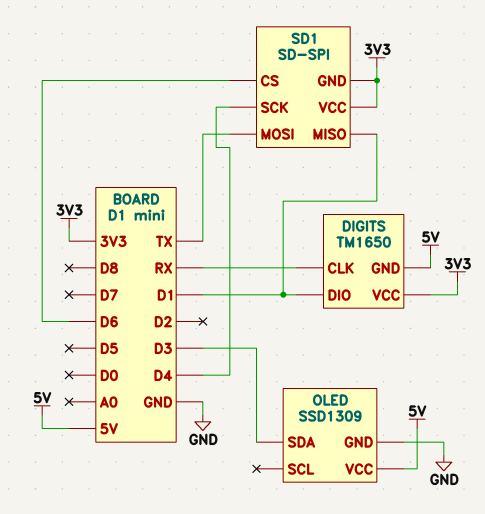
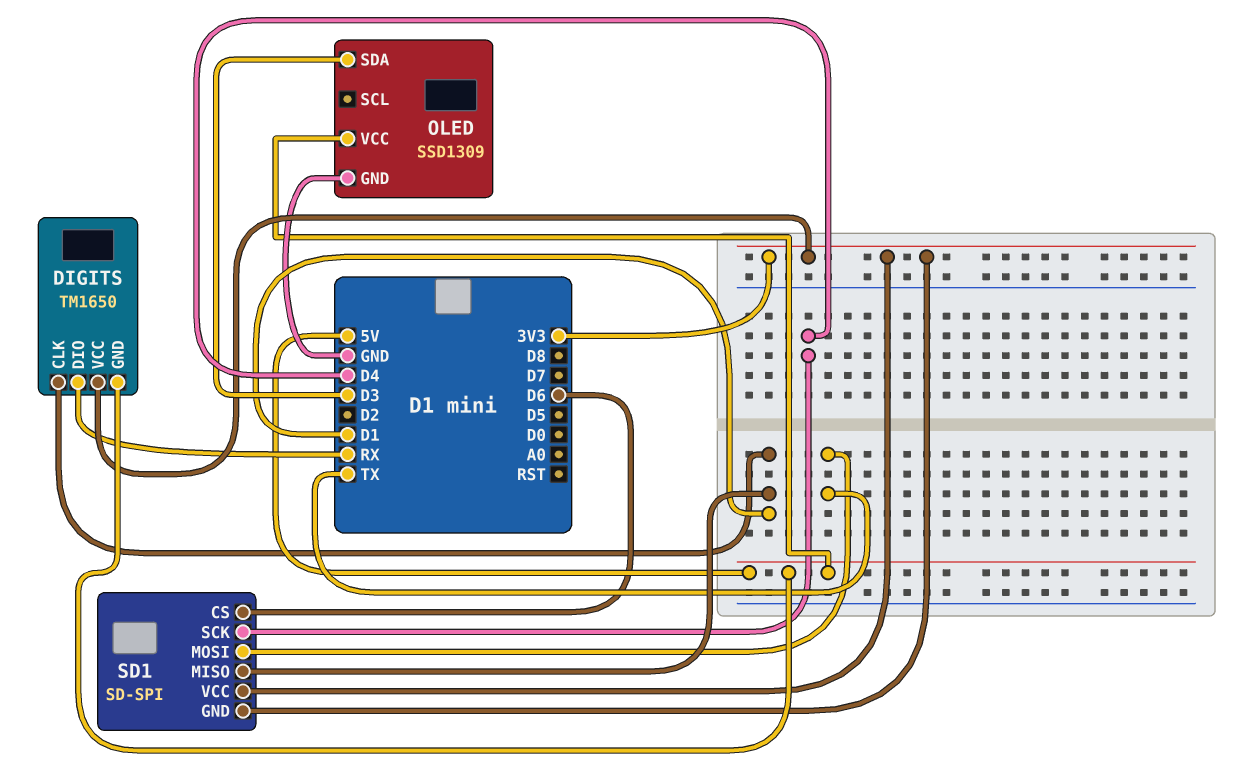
DIGITS pin CLK: RX -> D1
DIGITS pin DIO: D1 -> RX

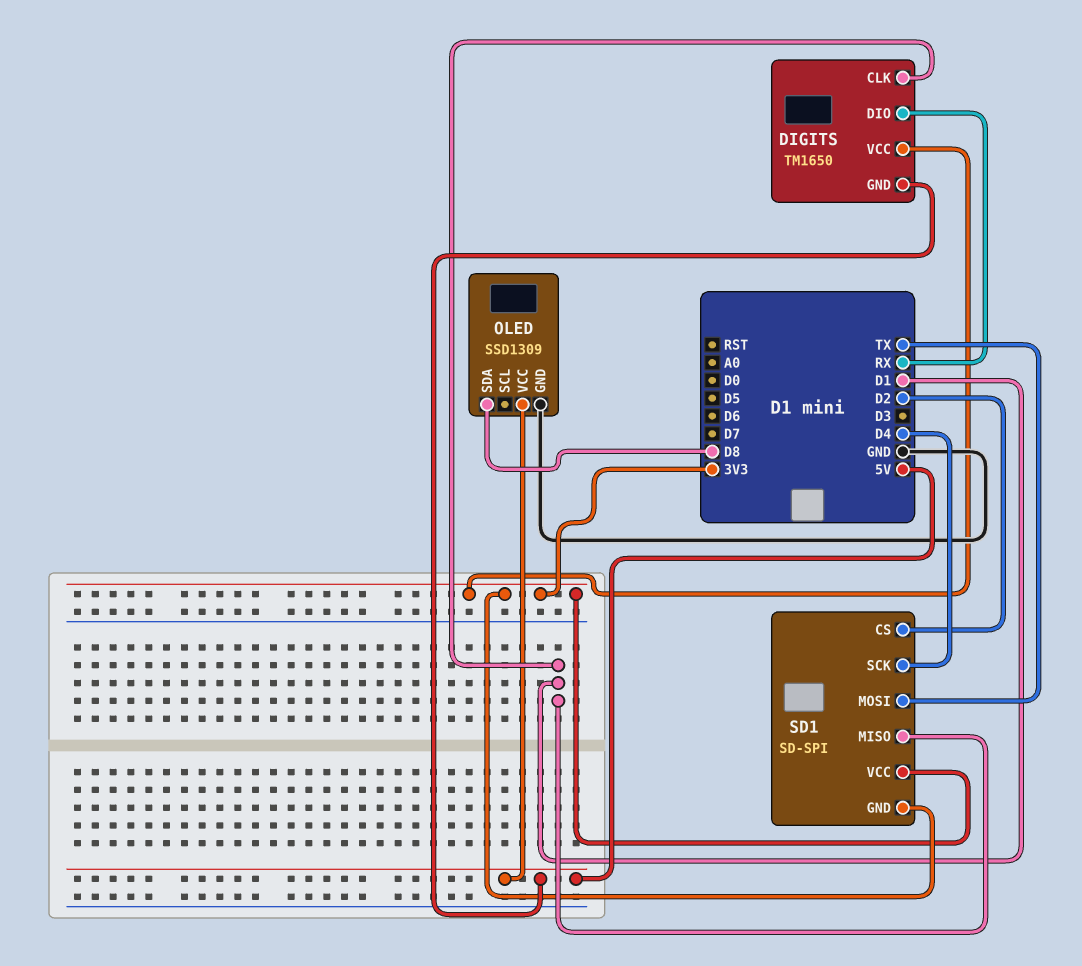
OLED pin SDA: D3 -> D8
SD1 pin CS: D6 -> D2

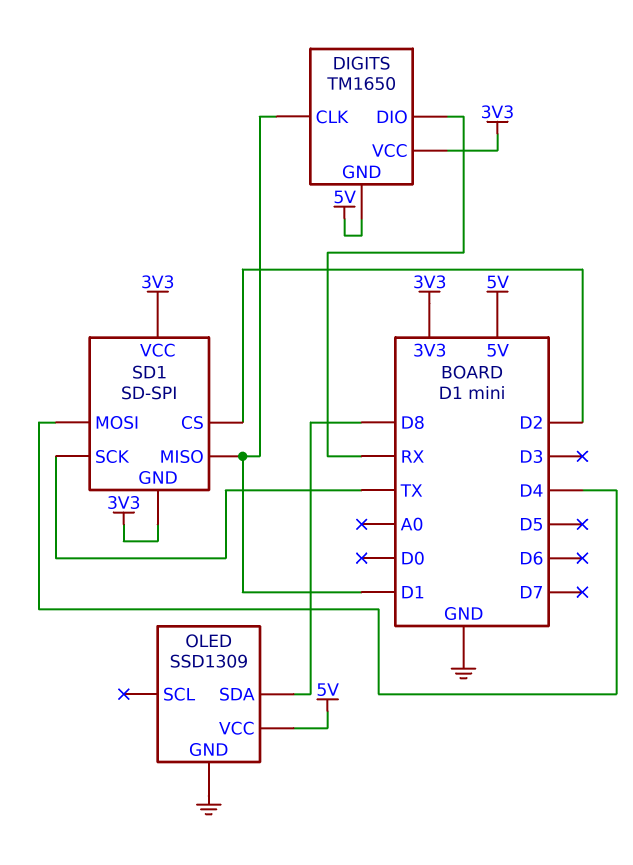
SD1 pin MOSI: TX -> D4
SD1 pin SCK: D4 -> TX

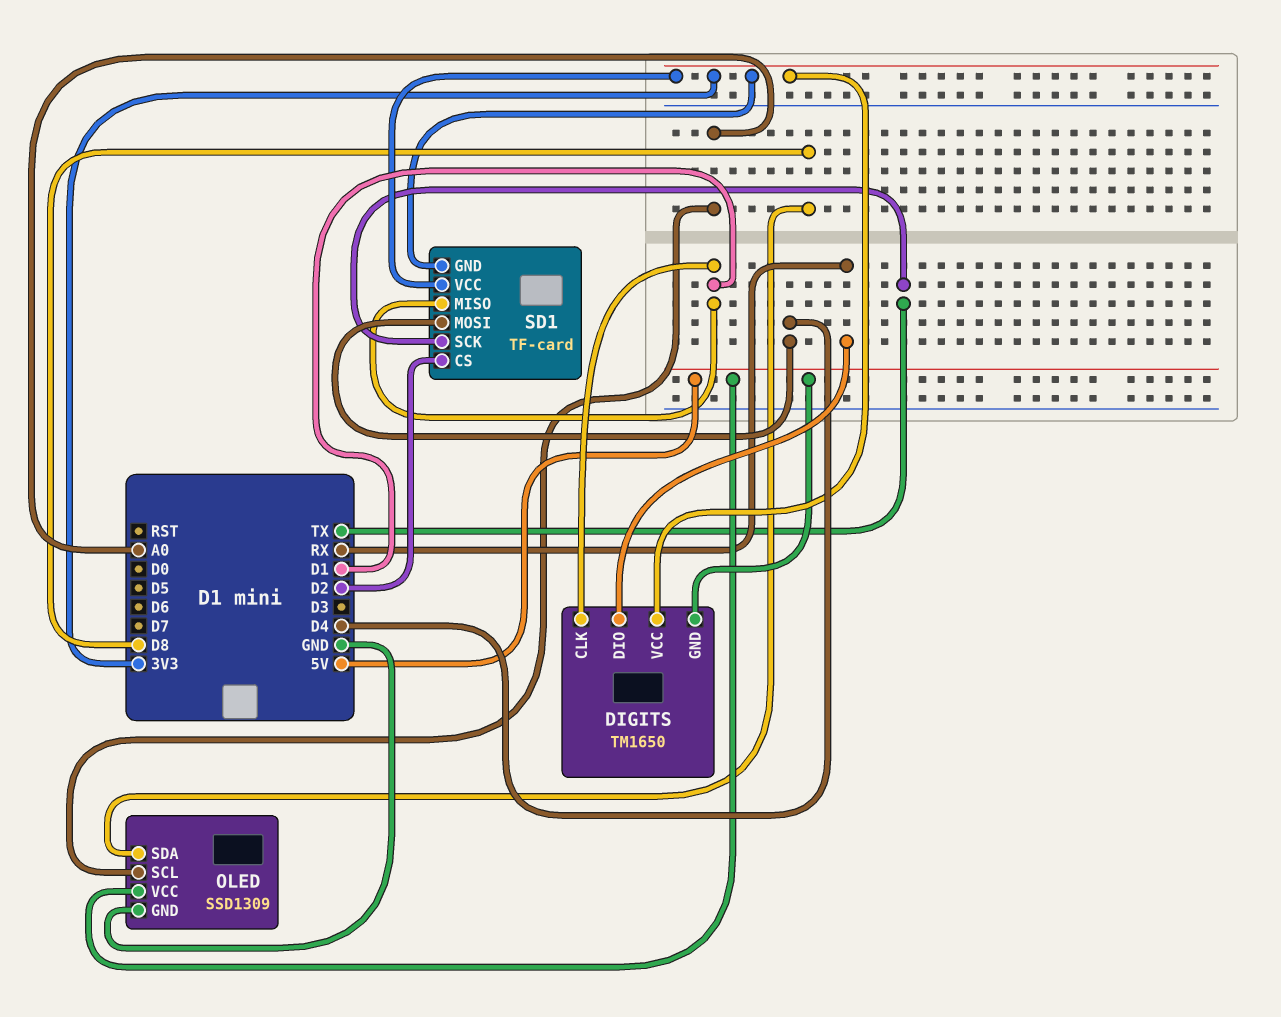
OLED pin SCL: none -> A0
SD1: SD-SPI -> TF-card

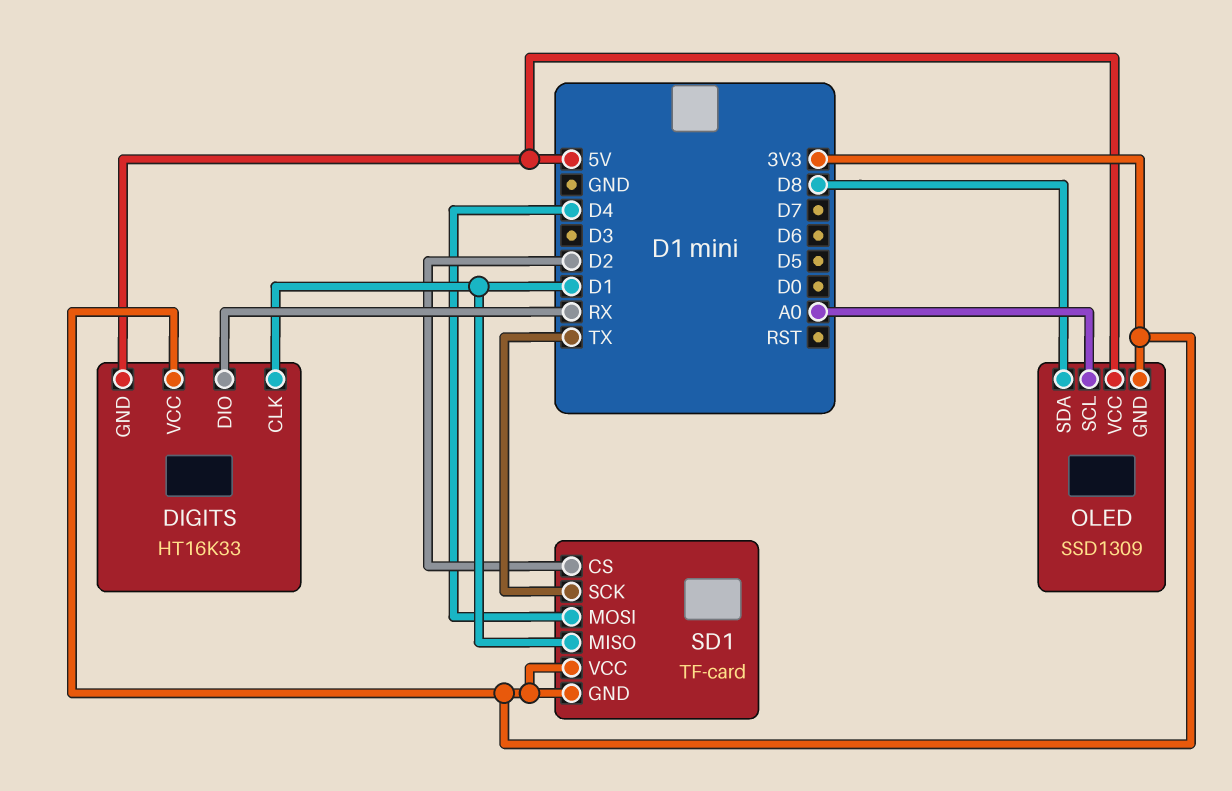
DIGITS: TM1650 -> HT16K33
OLED pin GND: GND -> 3V3

